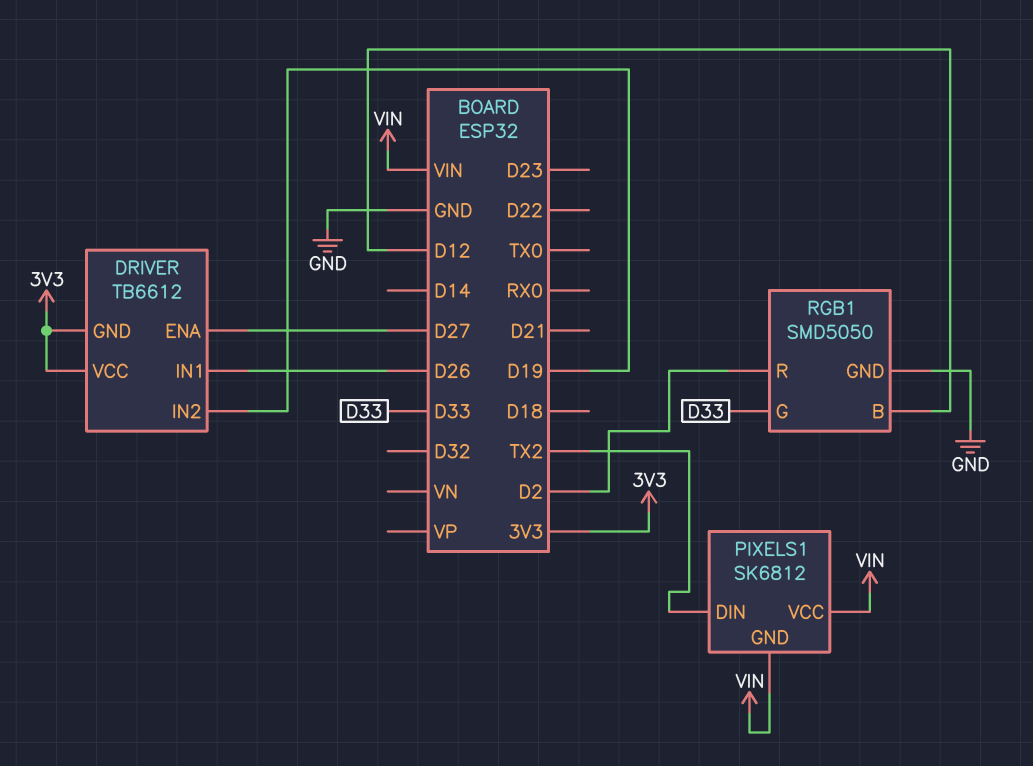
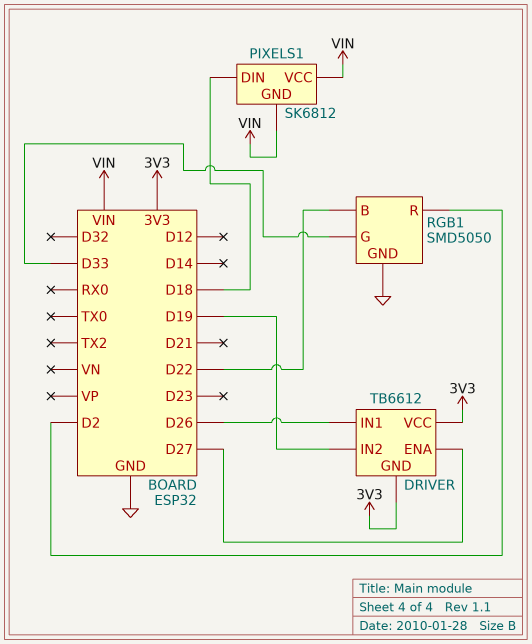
PIXELS1 pin DIN: TX2 -> D18
RGB1 pin B: D12 -> D22

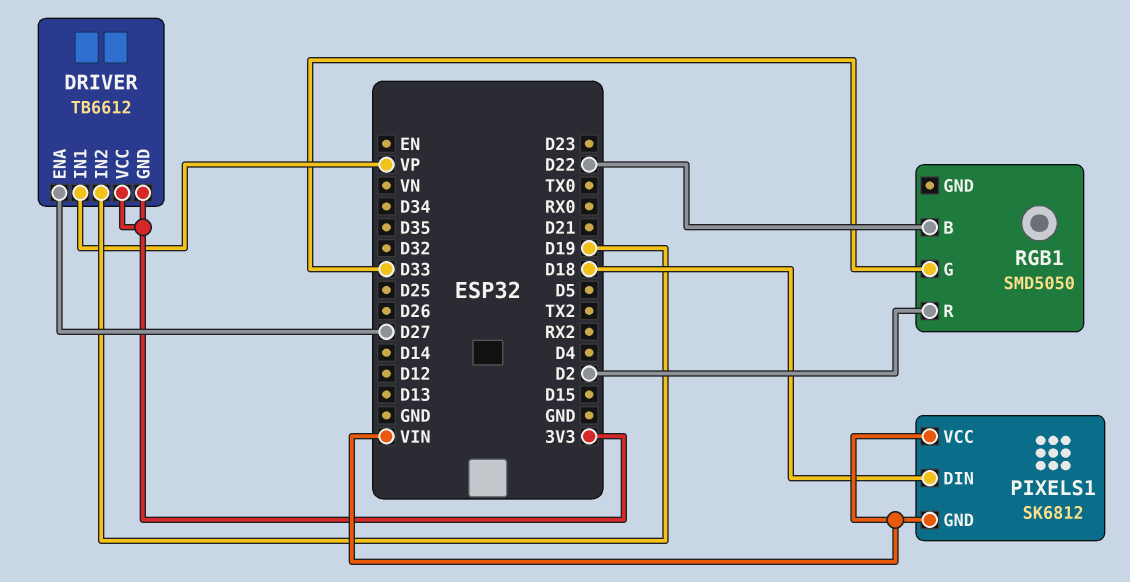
DRIVER pin IN1: D26 -> VP
RGB1 pin GND: GND -> none

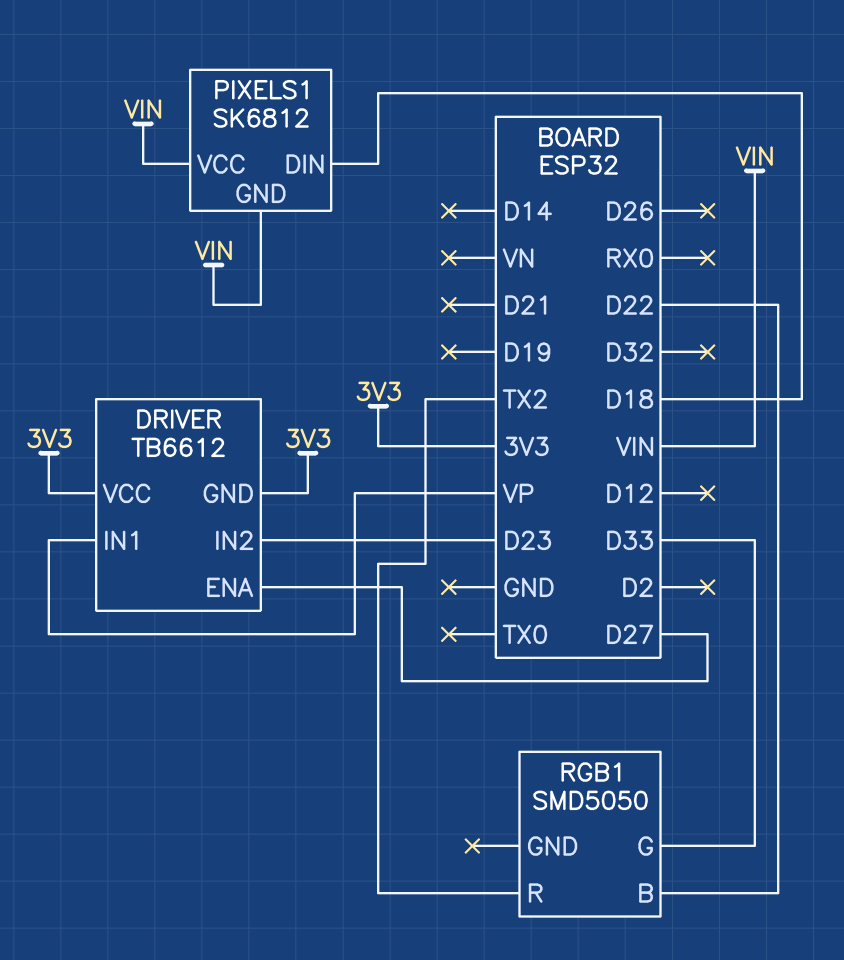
DRIVER pin IN2: D19 -> D23
RGB1 pin R: D2 -> TX2

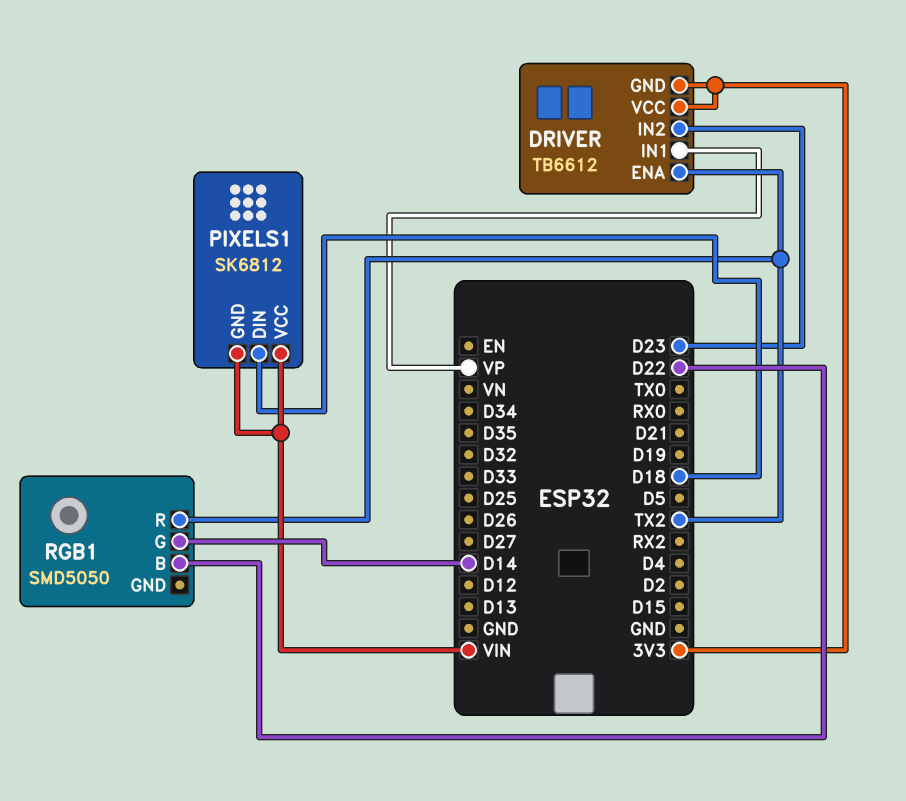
DRIVER pin ENA: D27 -> TX2
RGB1 pin G: D33 -> D14

